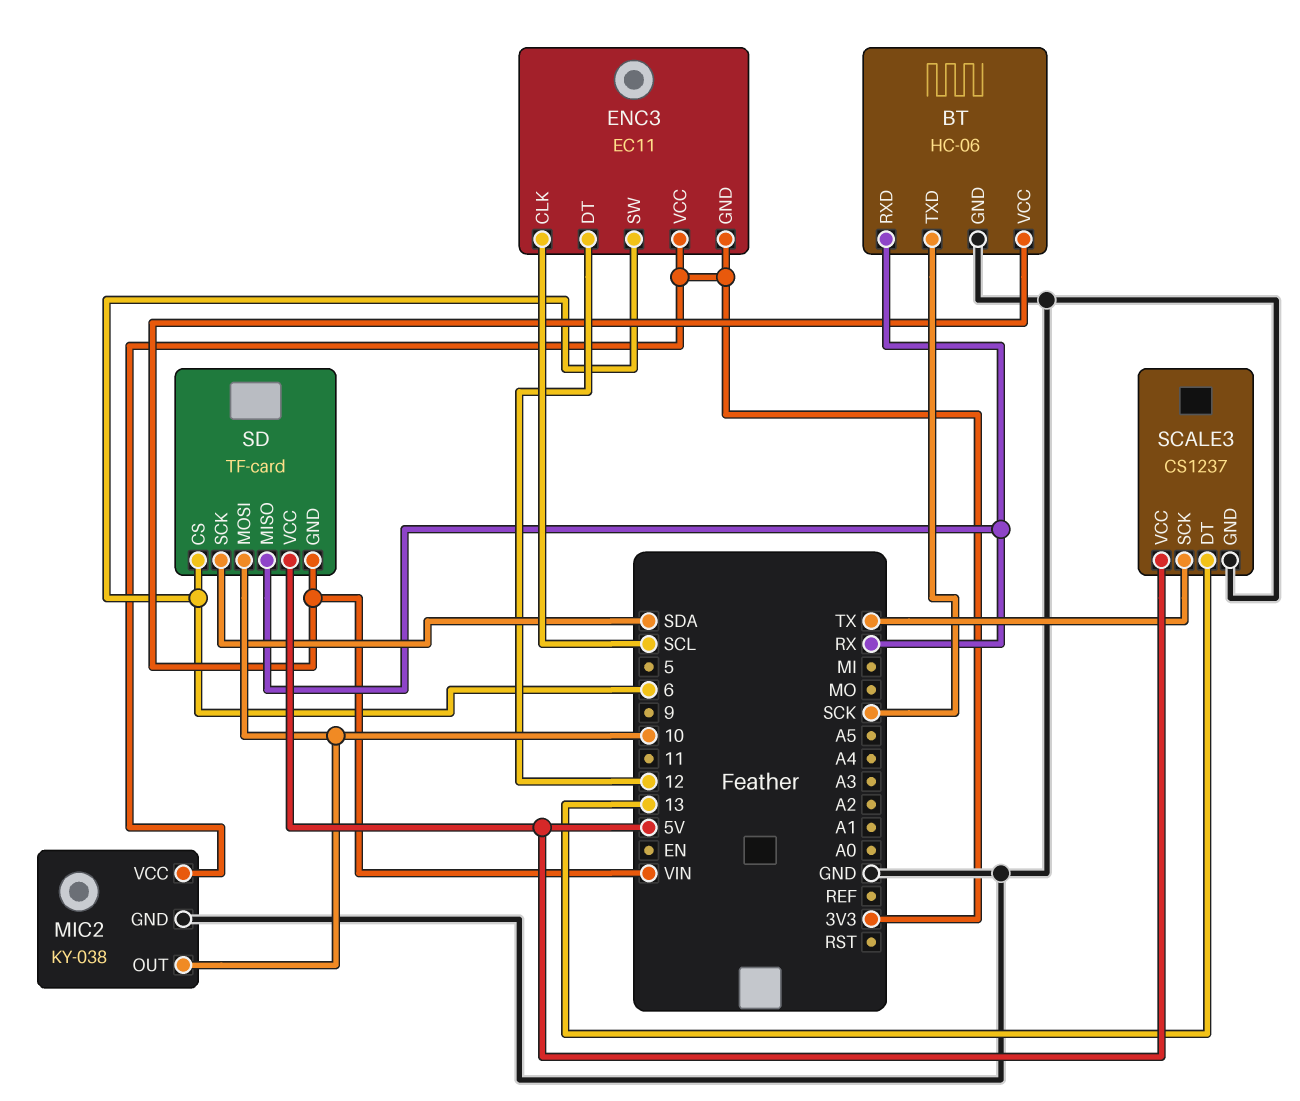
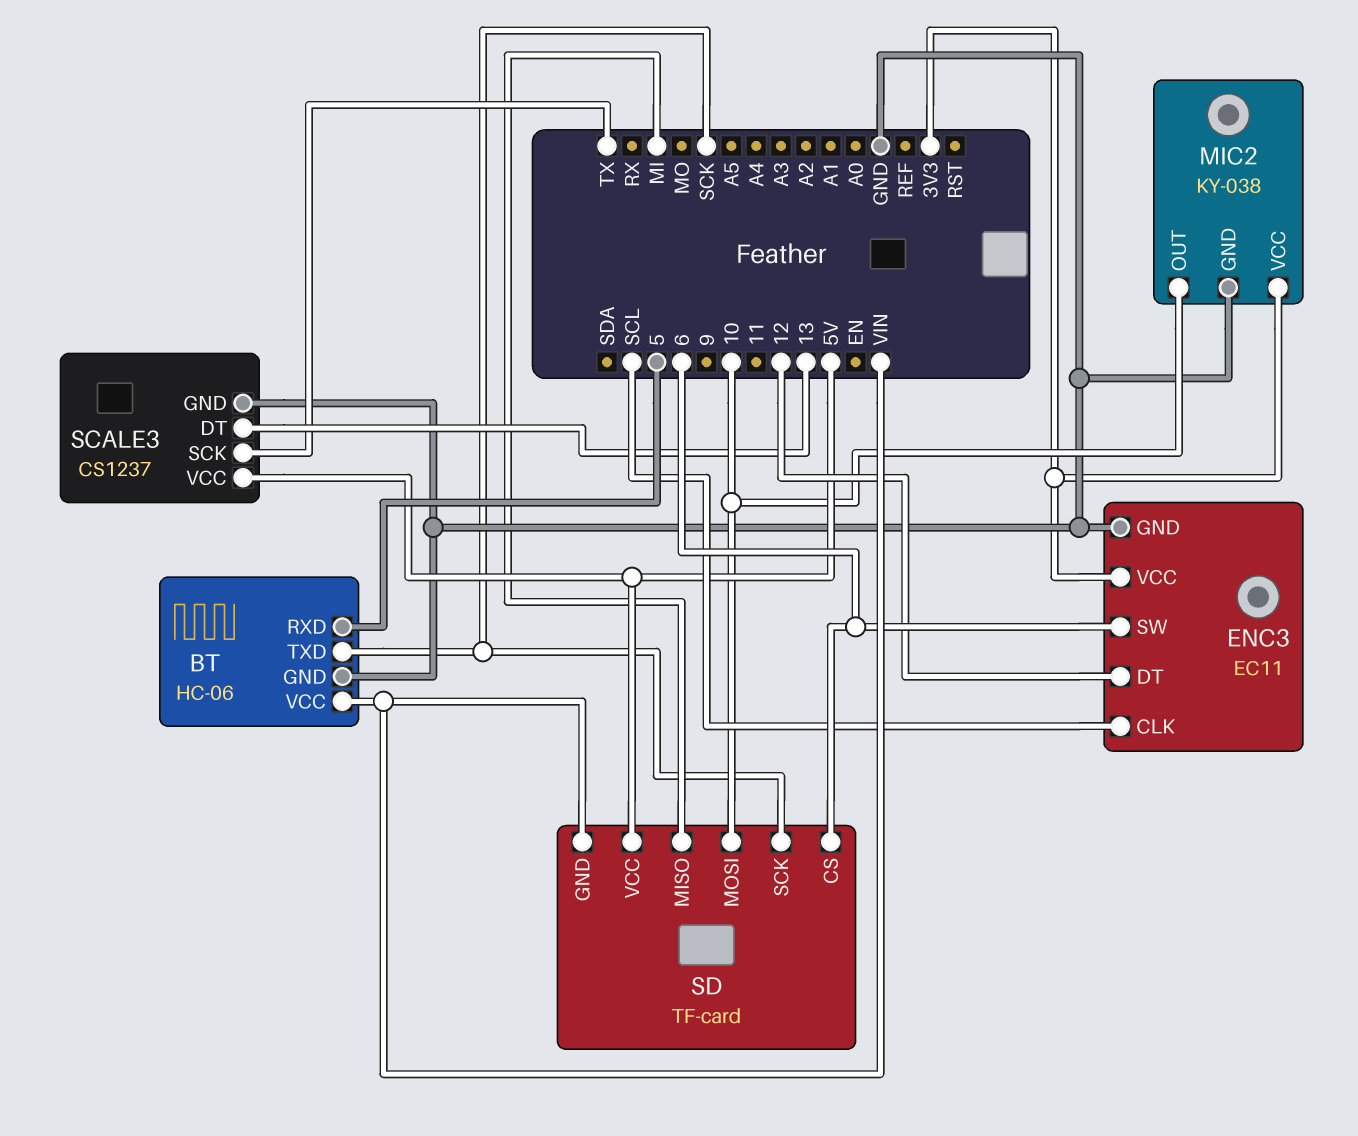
BT pin RXD: RX -> 5
ENC3 pin GND: 3V3 -> GND
SD pin MISO: RX -> MI
SD pin SCK: SDA -> SCK

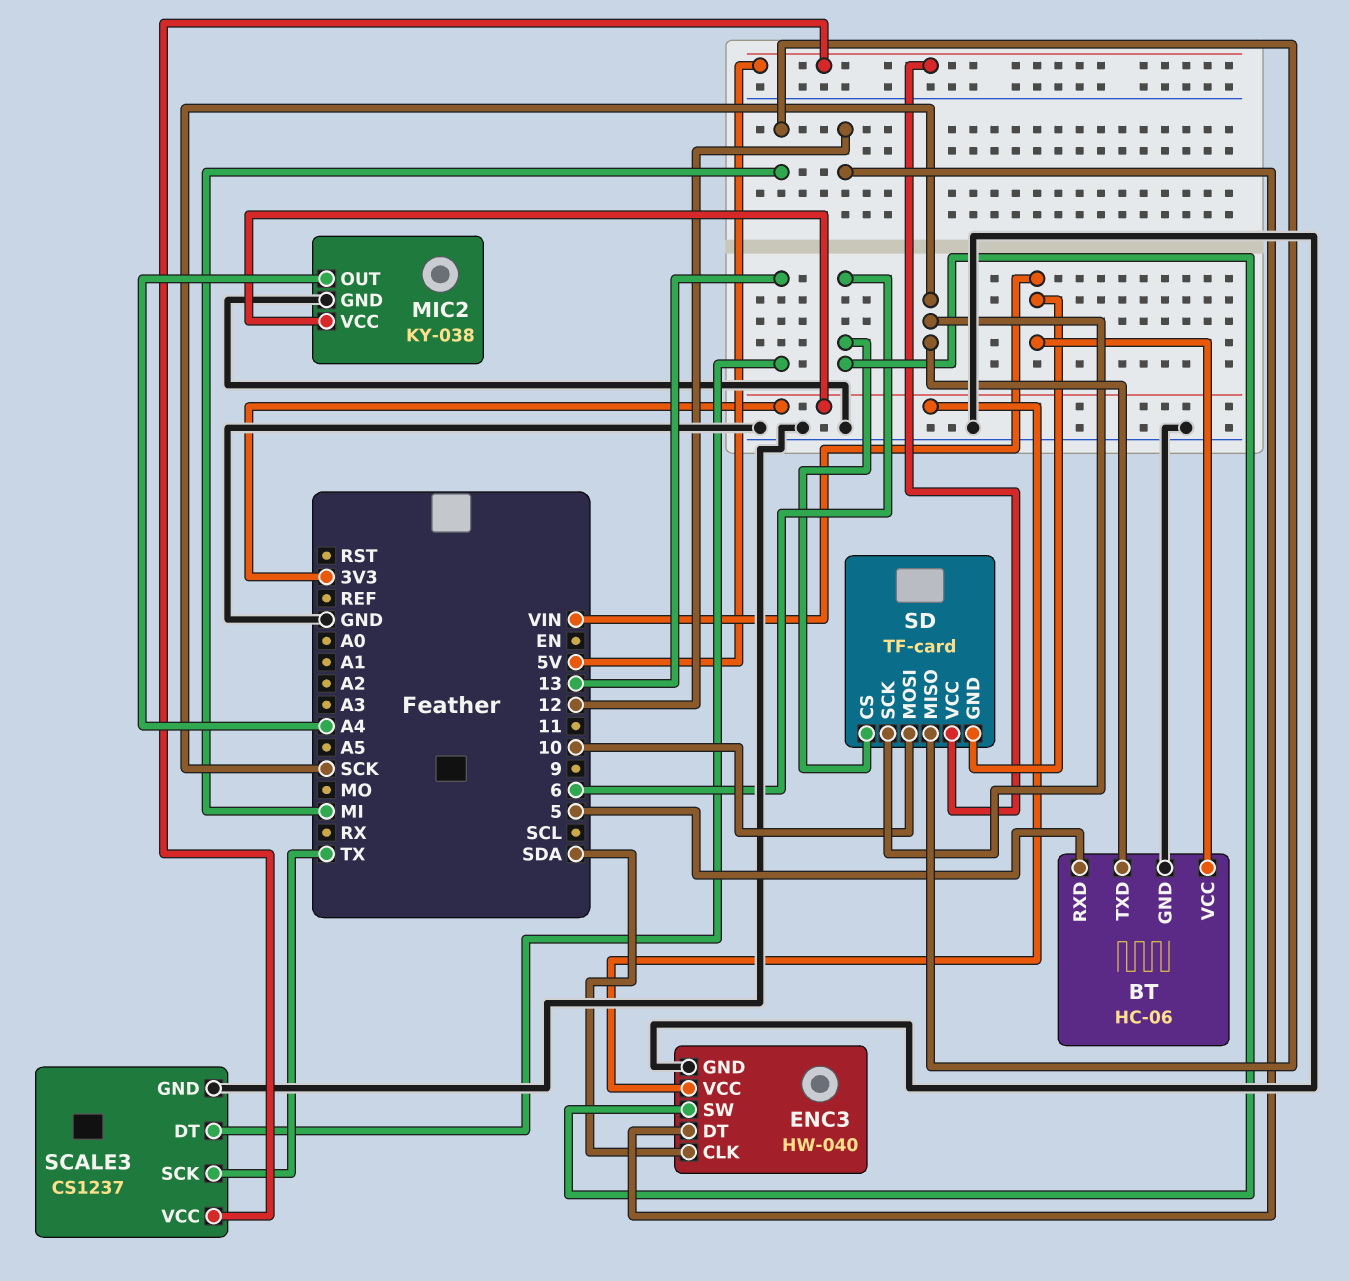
ENC3: EC11 -> HW-040
ENC3 pin CLK: SCL -> SDA
MIC2 pin OUT: 10 -> A4

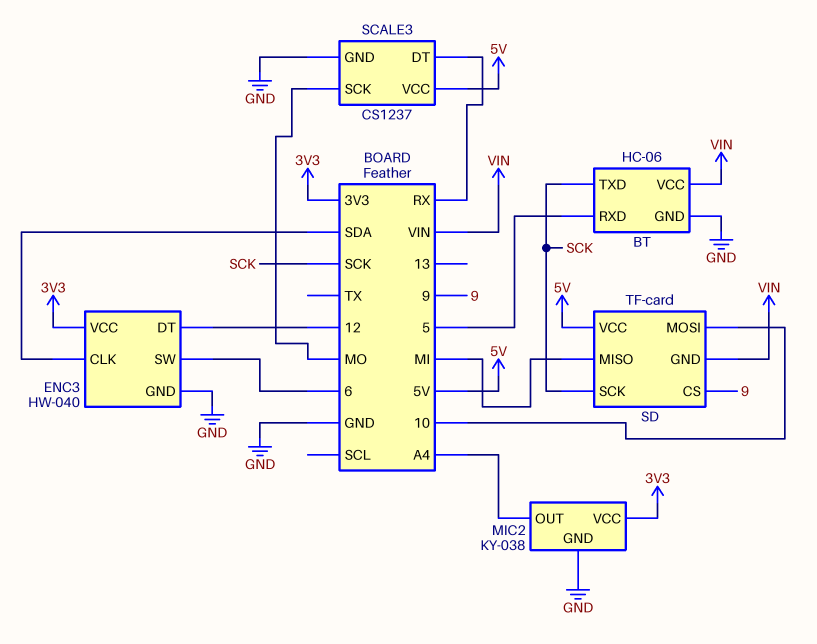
SCALE3 pin DT: 13 -> RX
SCALE3 pin SCK: TX -> MO
SD pin CS: 6 -> 9

